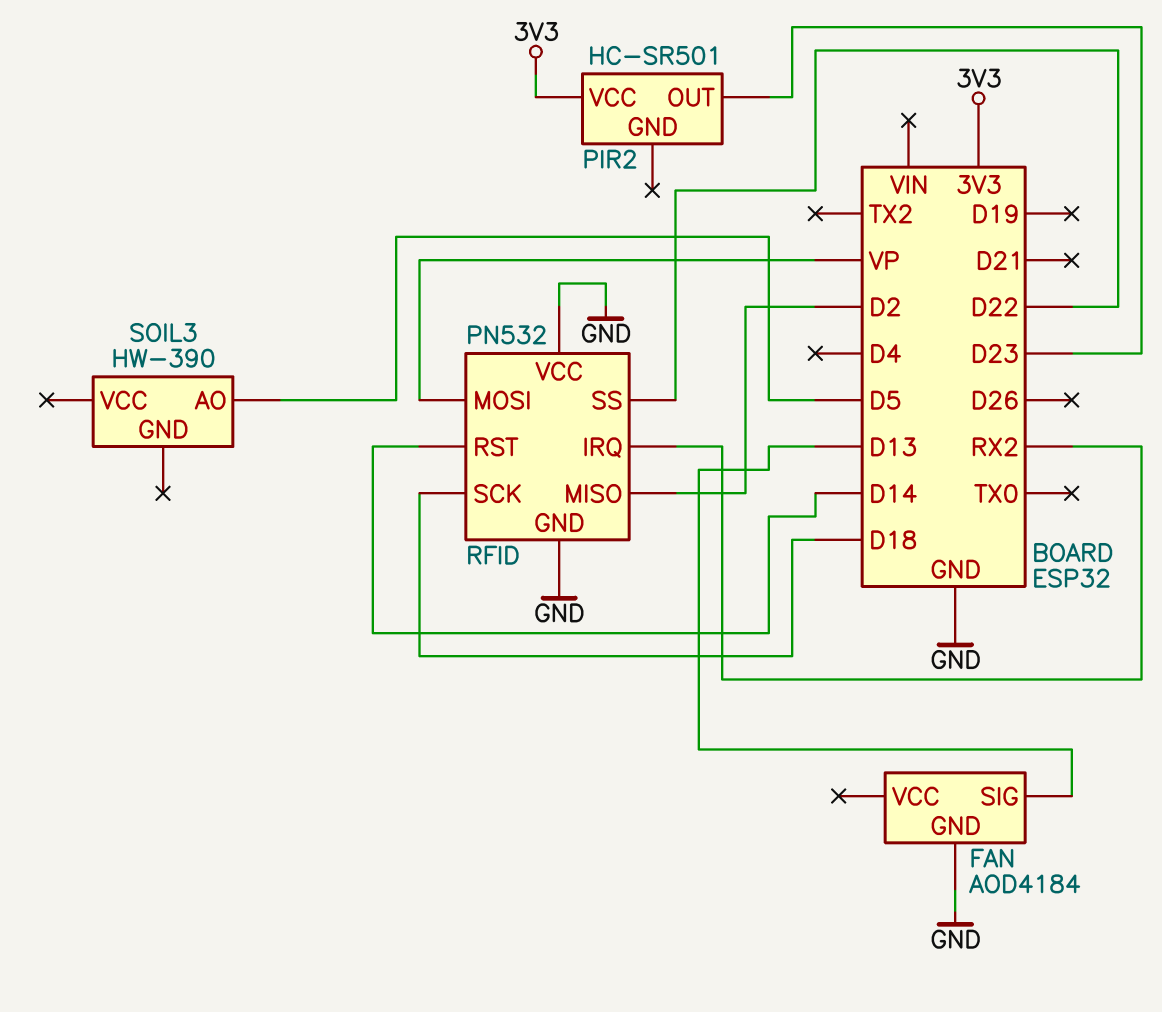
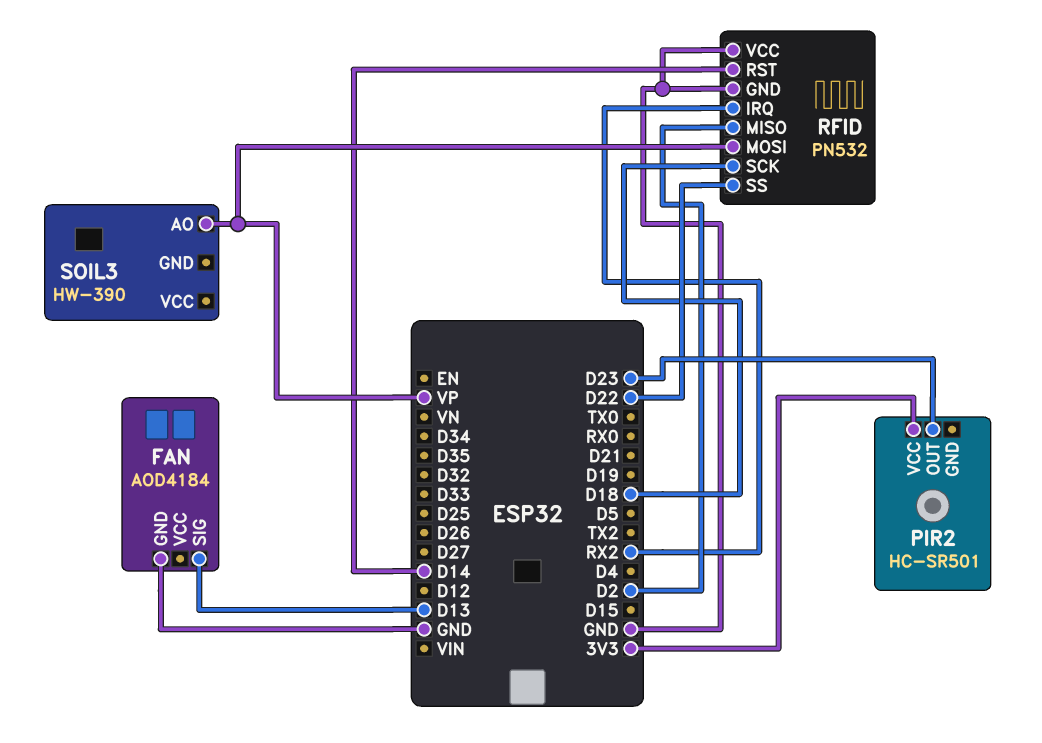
SOIL3 pin AO: D5 -> VP

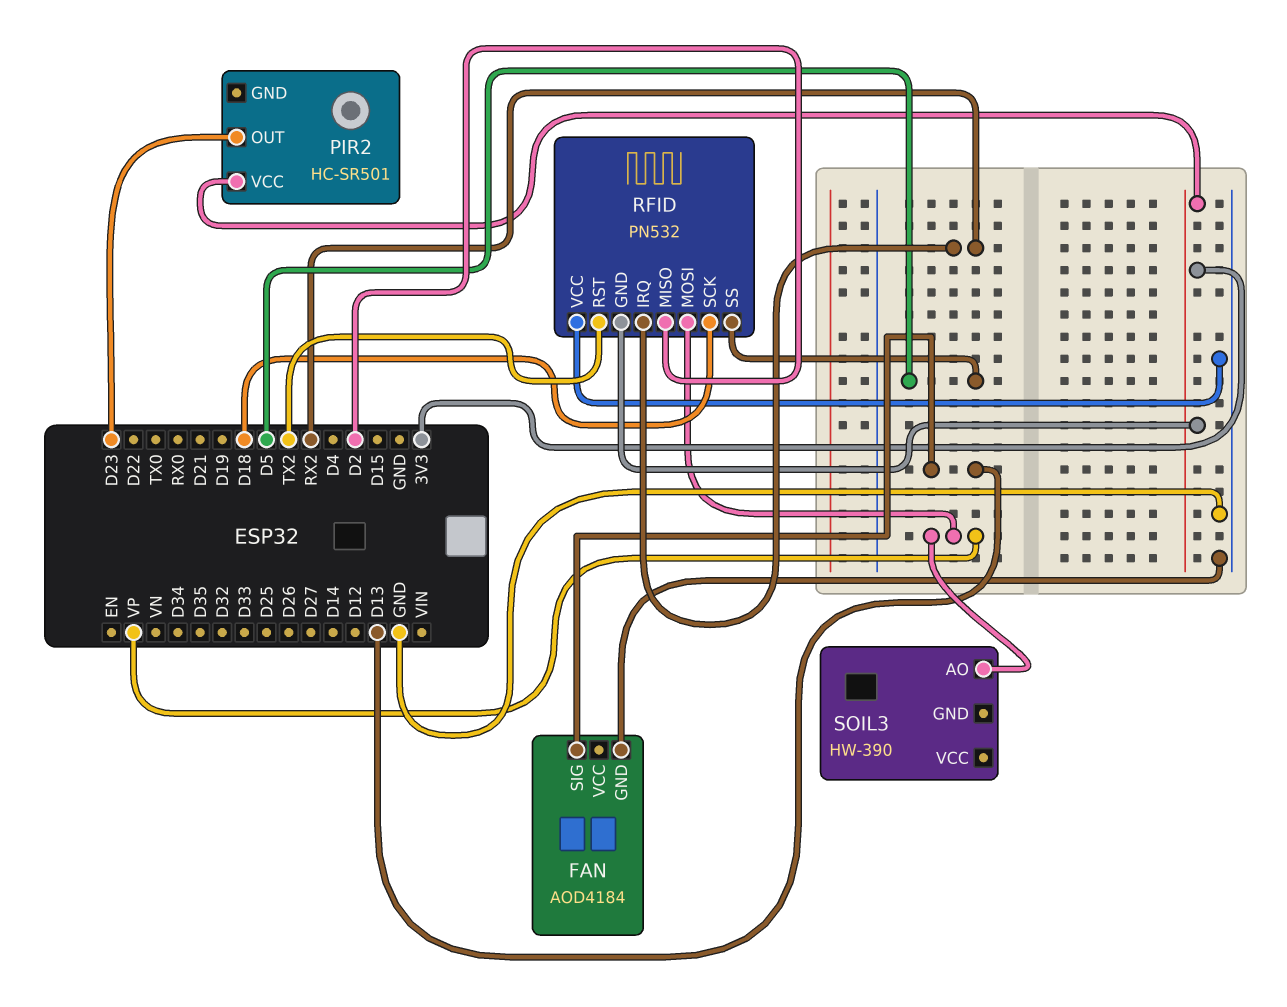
RFID pin GND: GND -> 3V3
RFID pin RST: D14 -> TX2
RFID pin SS: D22 -> D5

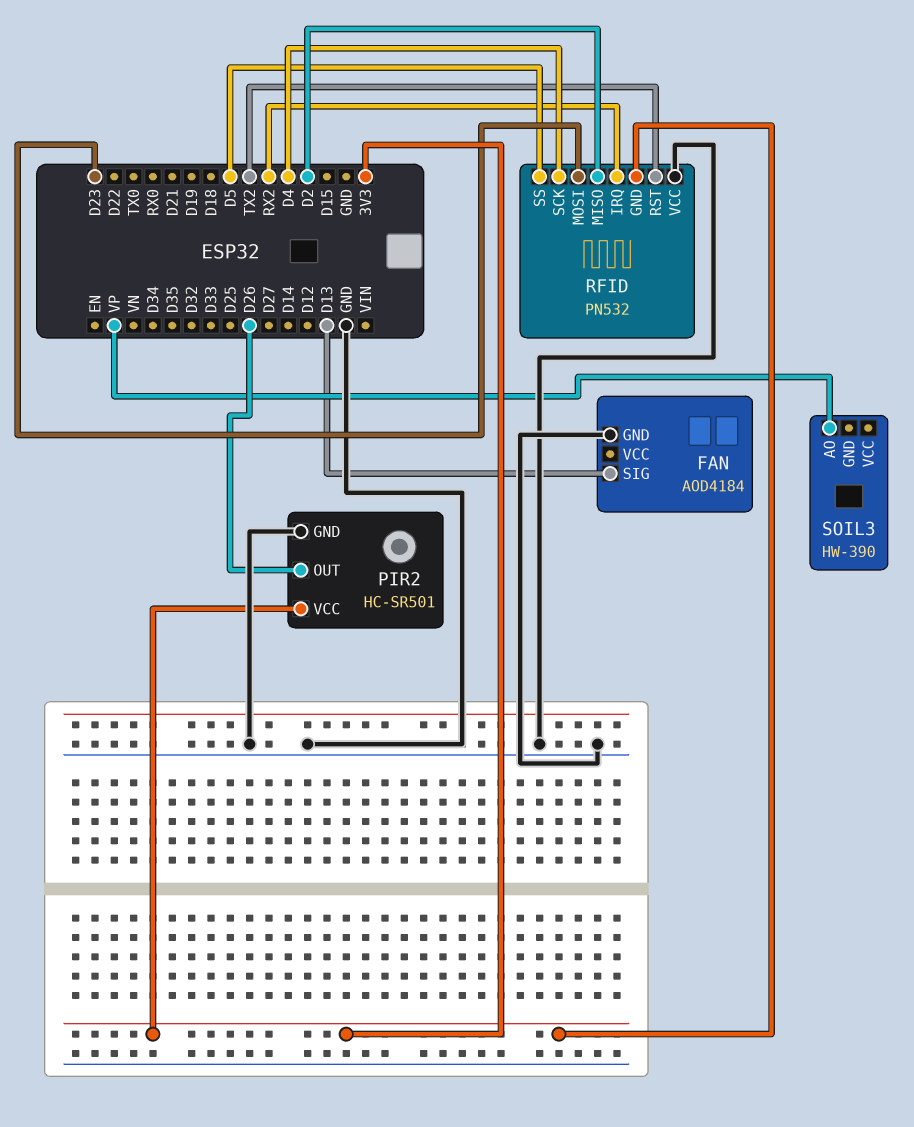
PIR2 pin GND: none -> GND
PIR2 pin OUT: D23 -> D26
RFID pin MOSI: VP -> D23
RFID pin SCK: D18 -> D4

